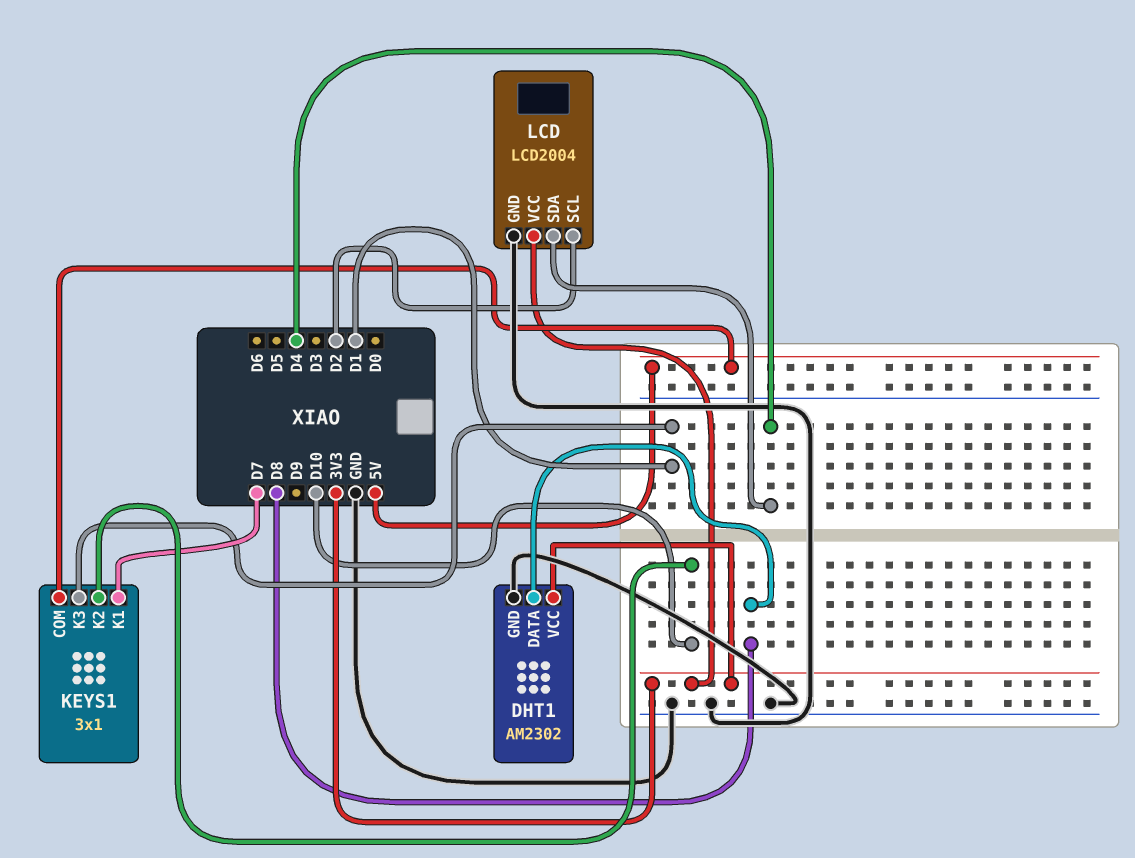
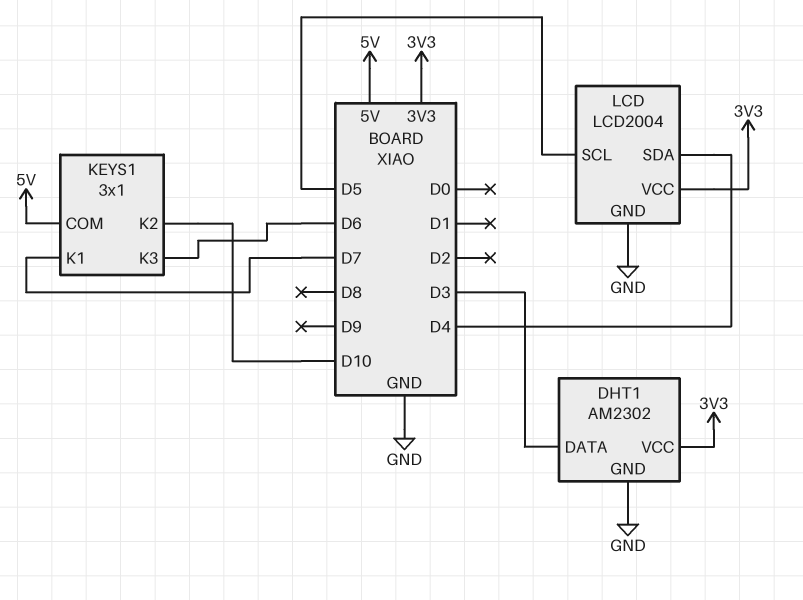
DHT1 pin DATA: D8 -> D3
KEYS1 pin K3: D1 -> D6
LCD pin SCL: D2 -> D5

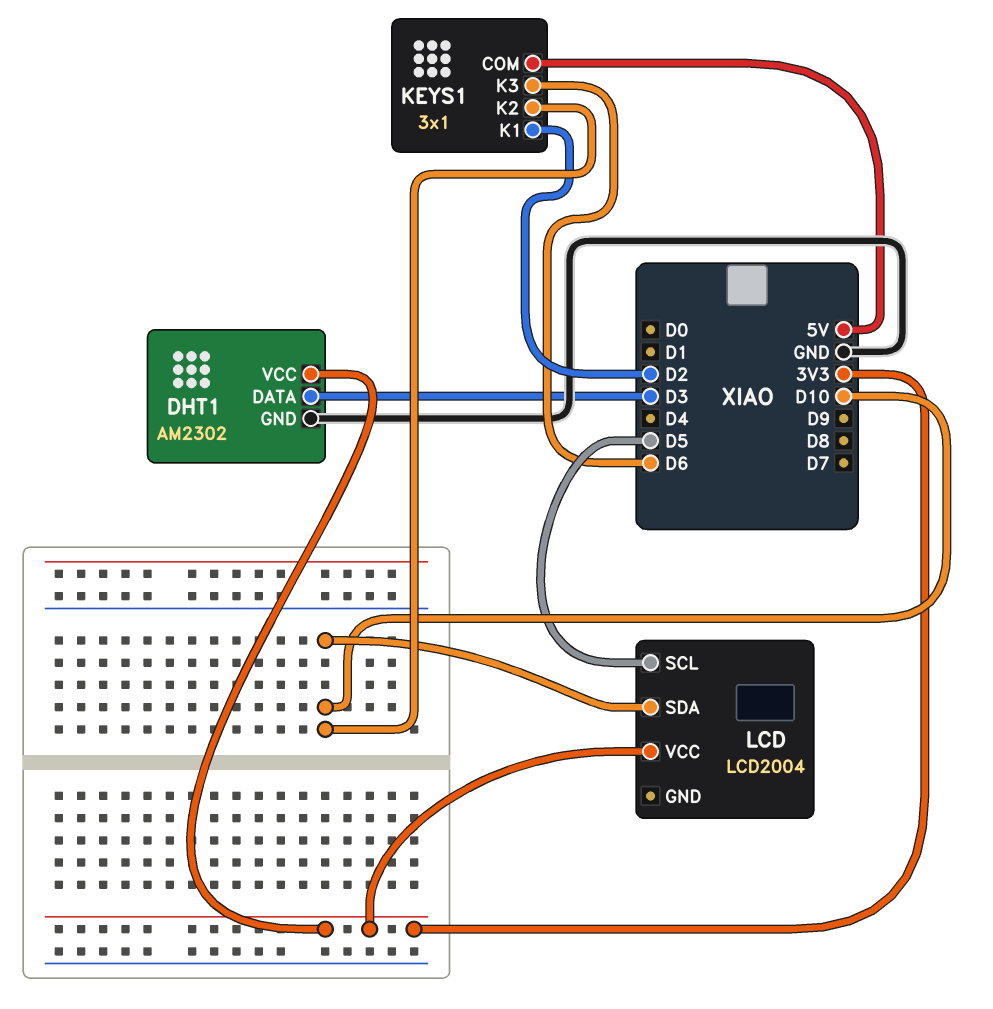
KEYS1 pin K1: D7 -> D2
LCD pin GND: GND -> none
LCD pin SDA: D4 -> D10

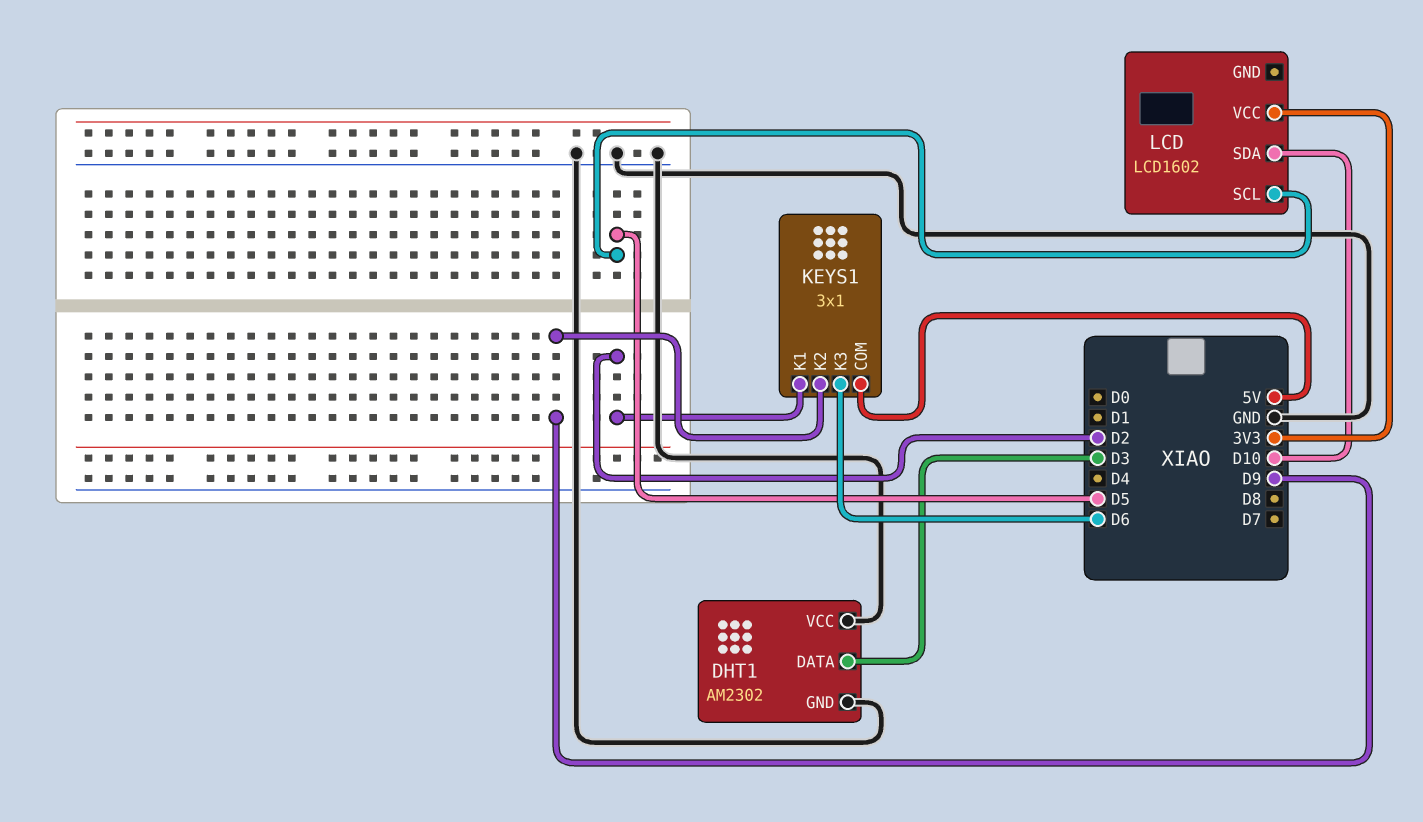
DHT1 pin VCC: 3V3 -> GND
KEYS1 pin K2: D10 -> D9
LCD: LCD2004 -> LCD1602

